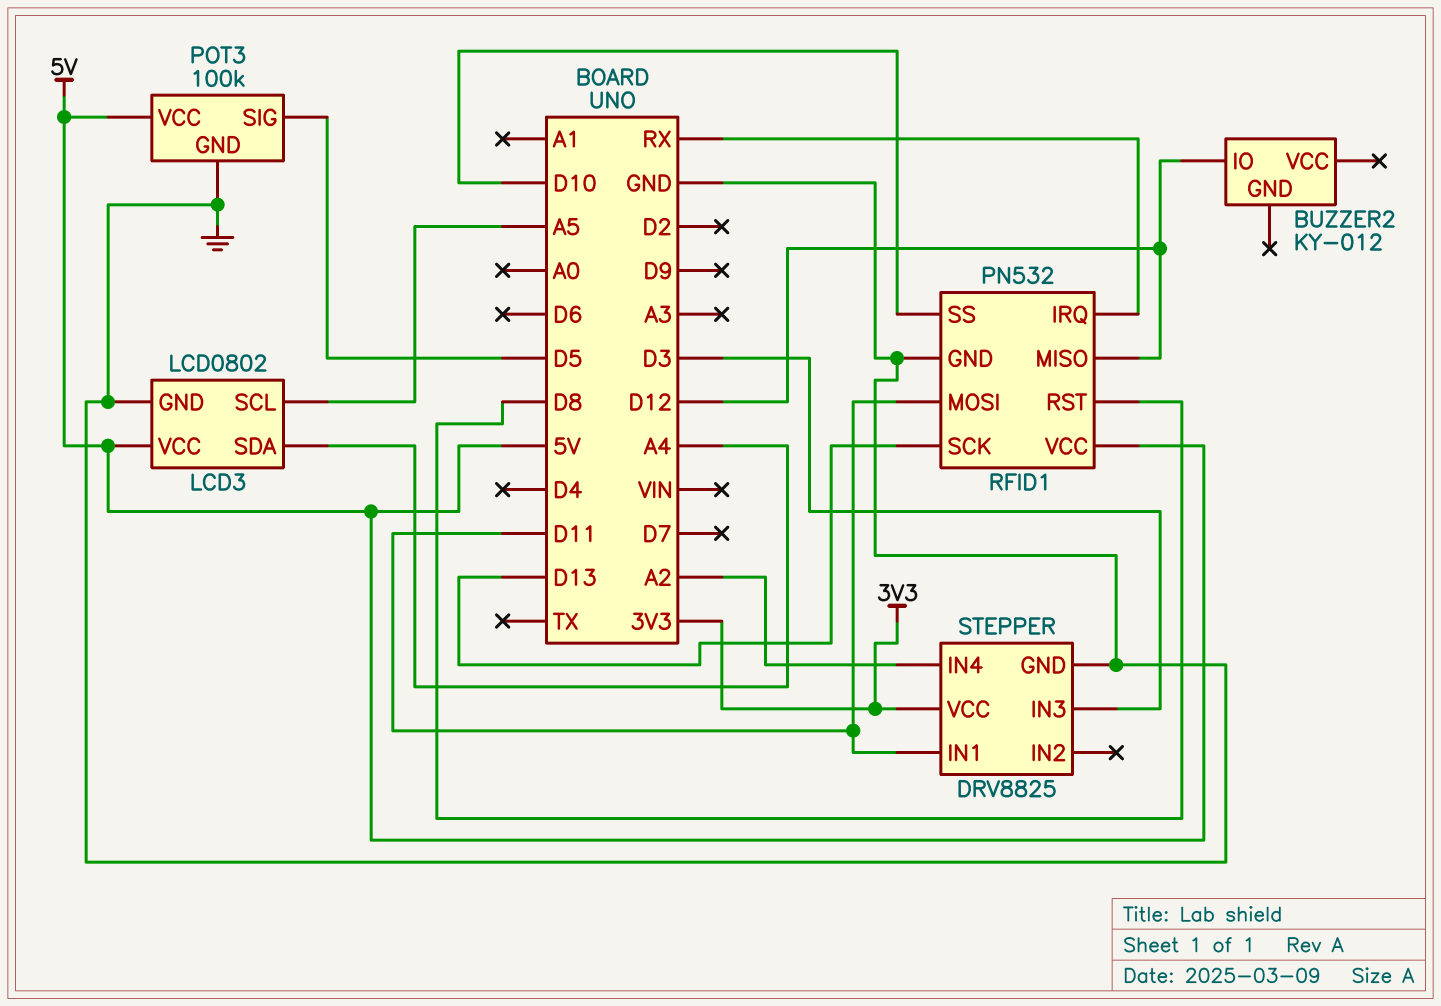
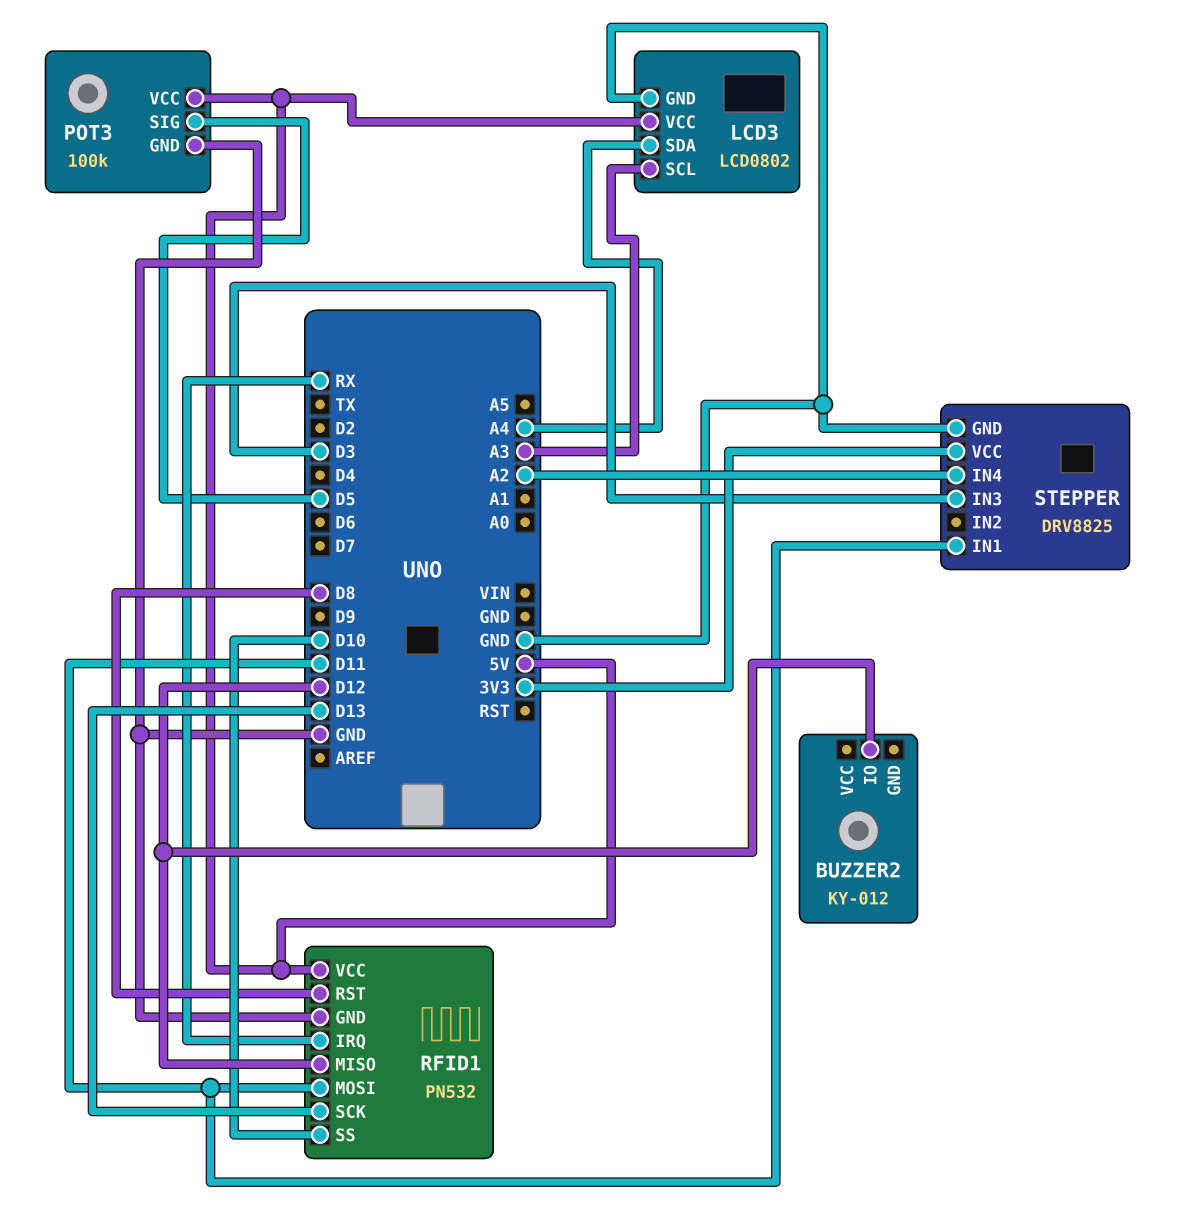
LCD3 pin SCL: A5 -> A3

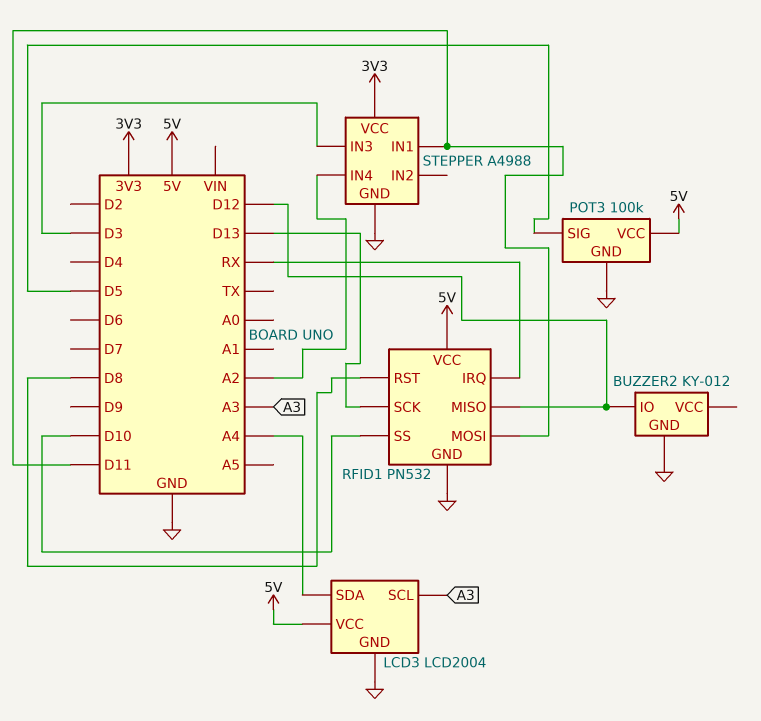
BUZZER2 pin GND: none -> GND
LCD3: LCD0802 -> LCD2004
STEPPER: DRV8825 -> A4988

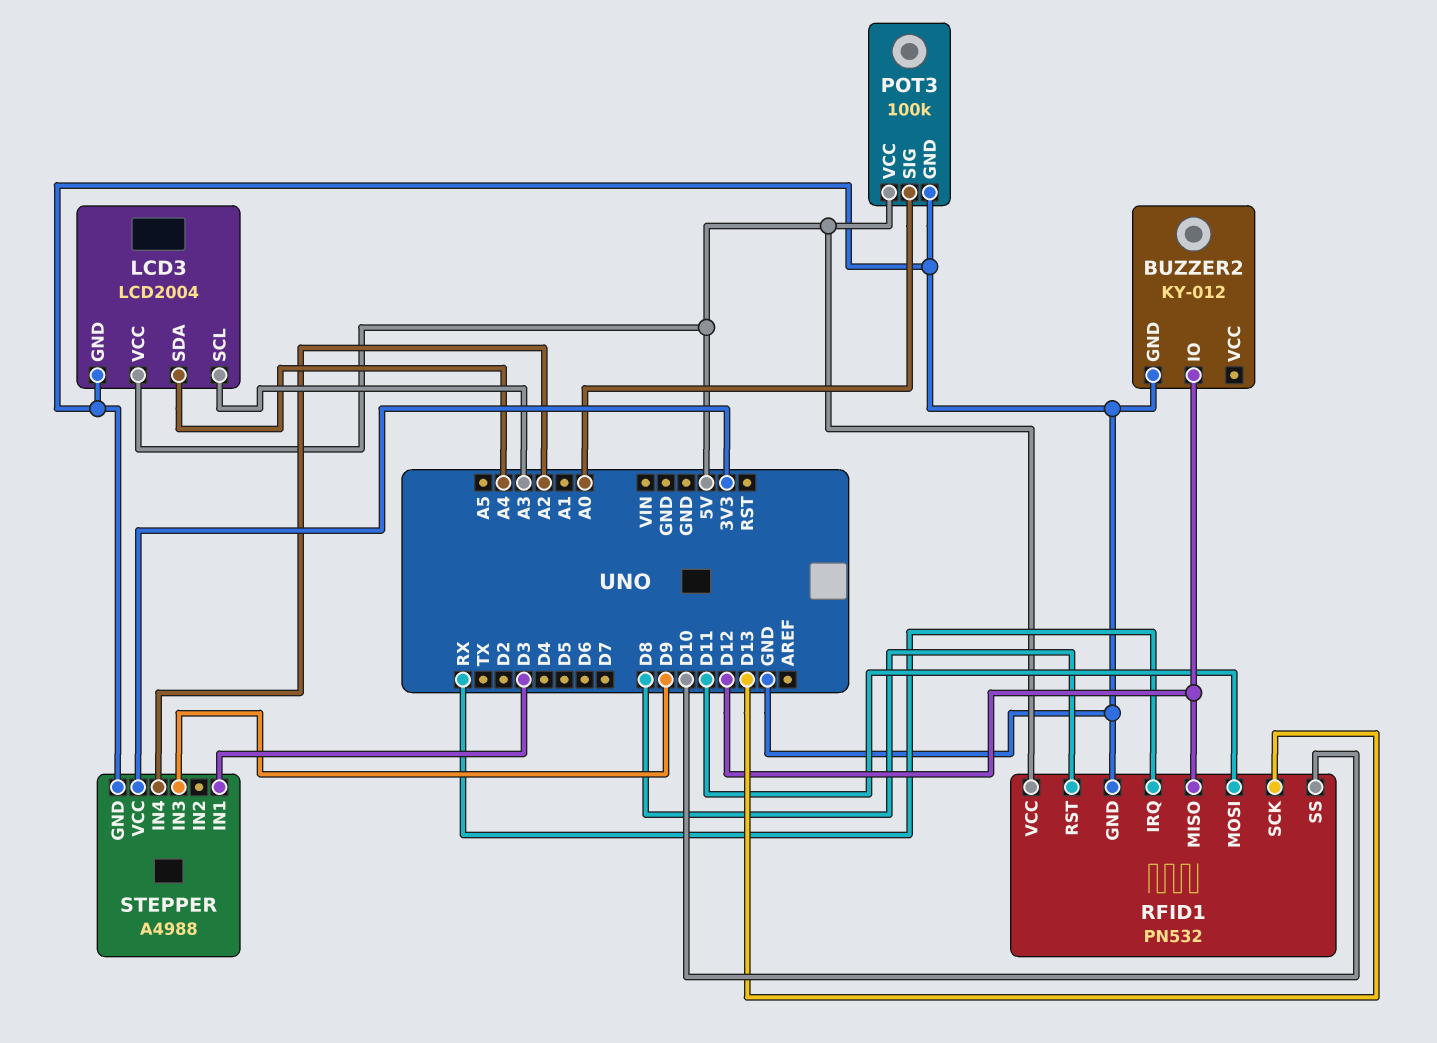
POT3 pin SIG: D5 -> A0
STEPPER pin IN1: D11 -> D3
STEPPER pin IN3: D3 -> D9

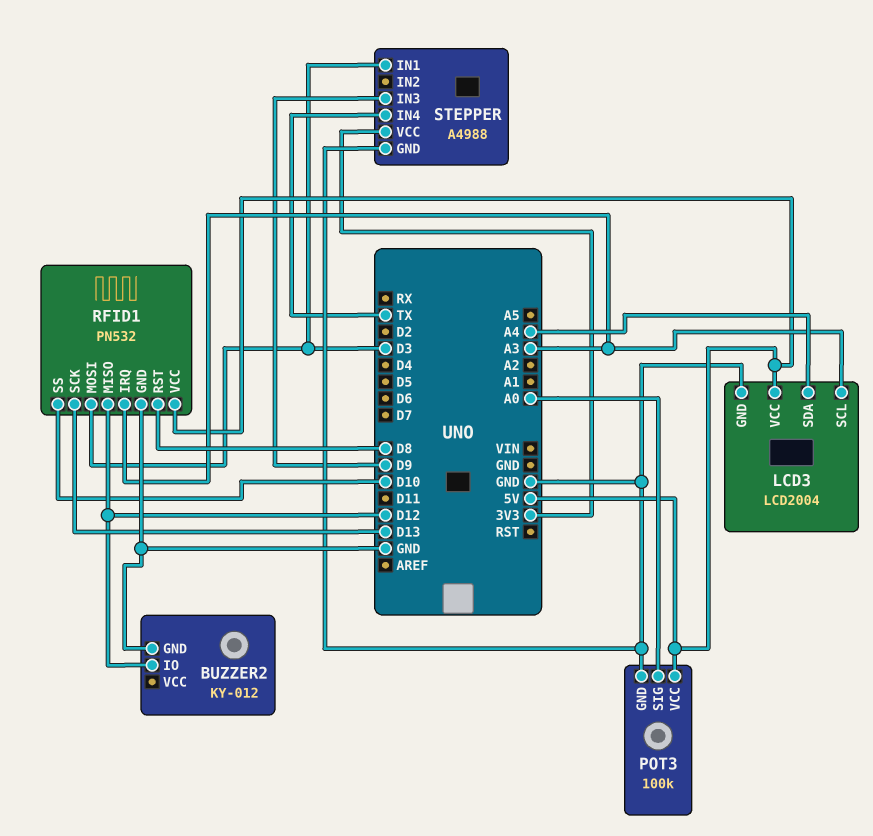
RFID1 pin IRQ: RX -> A3
RFID1 pin MOSI: D11 -> D3
STEPPER pin IN4: A2 -> TX

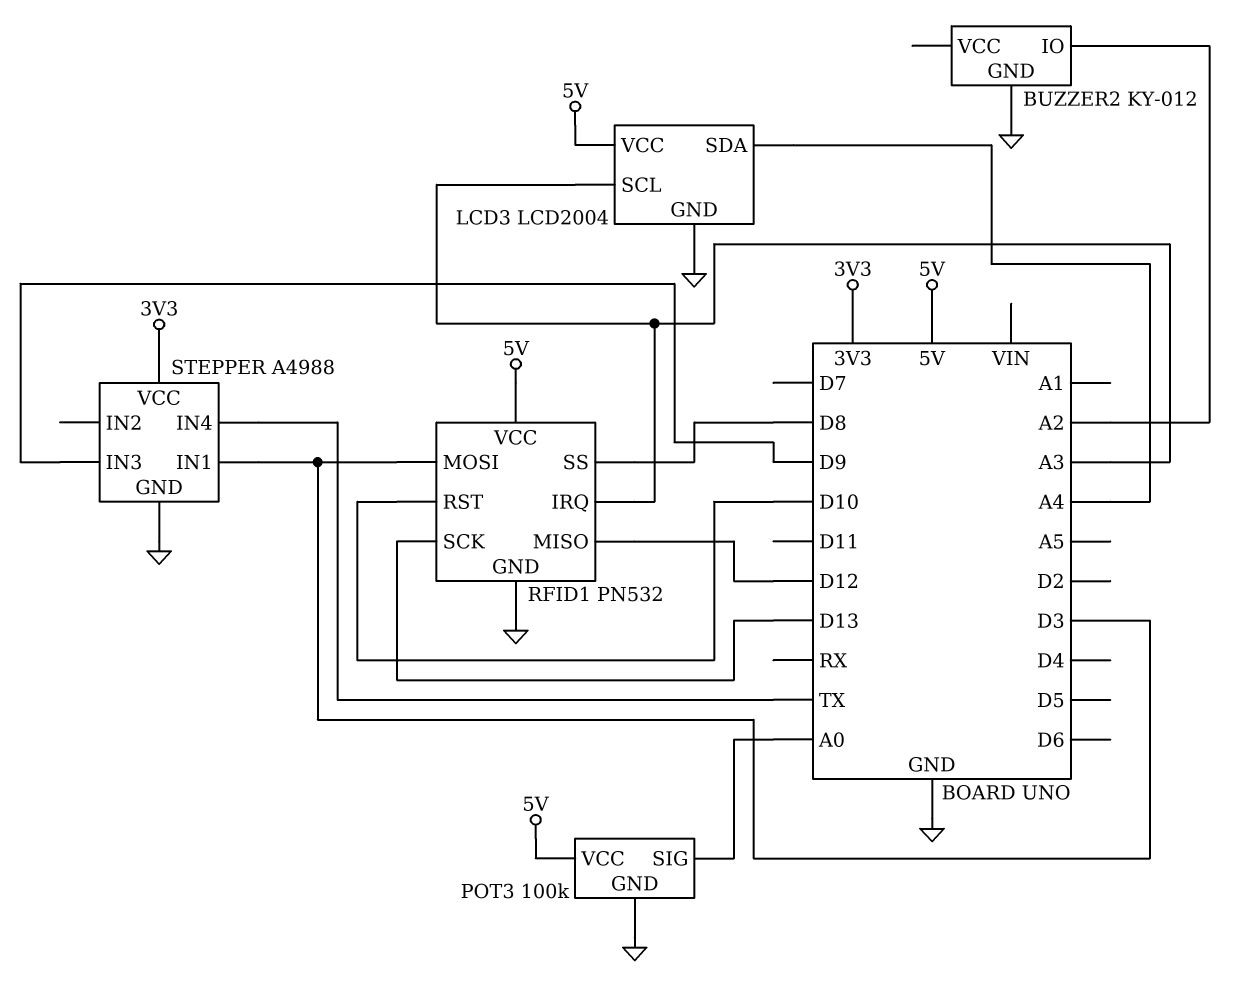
BUZZER2 pin IO: D12 -> A2
RFID1 pin RST: D8 -> D10
RFID1 pin SS: D10 -> D8

